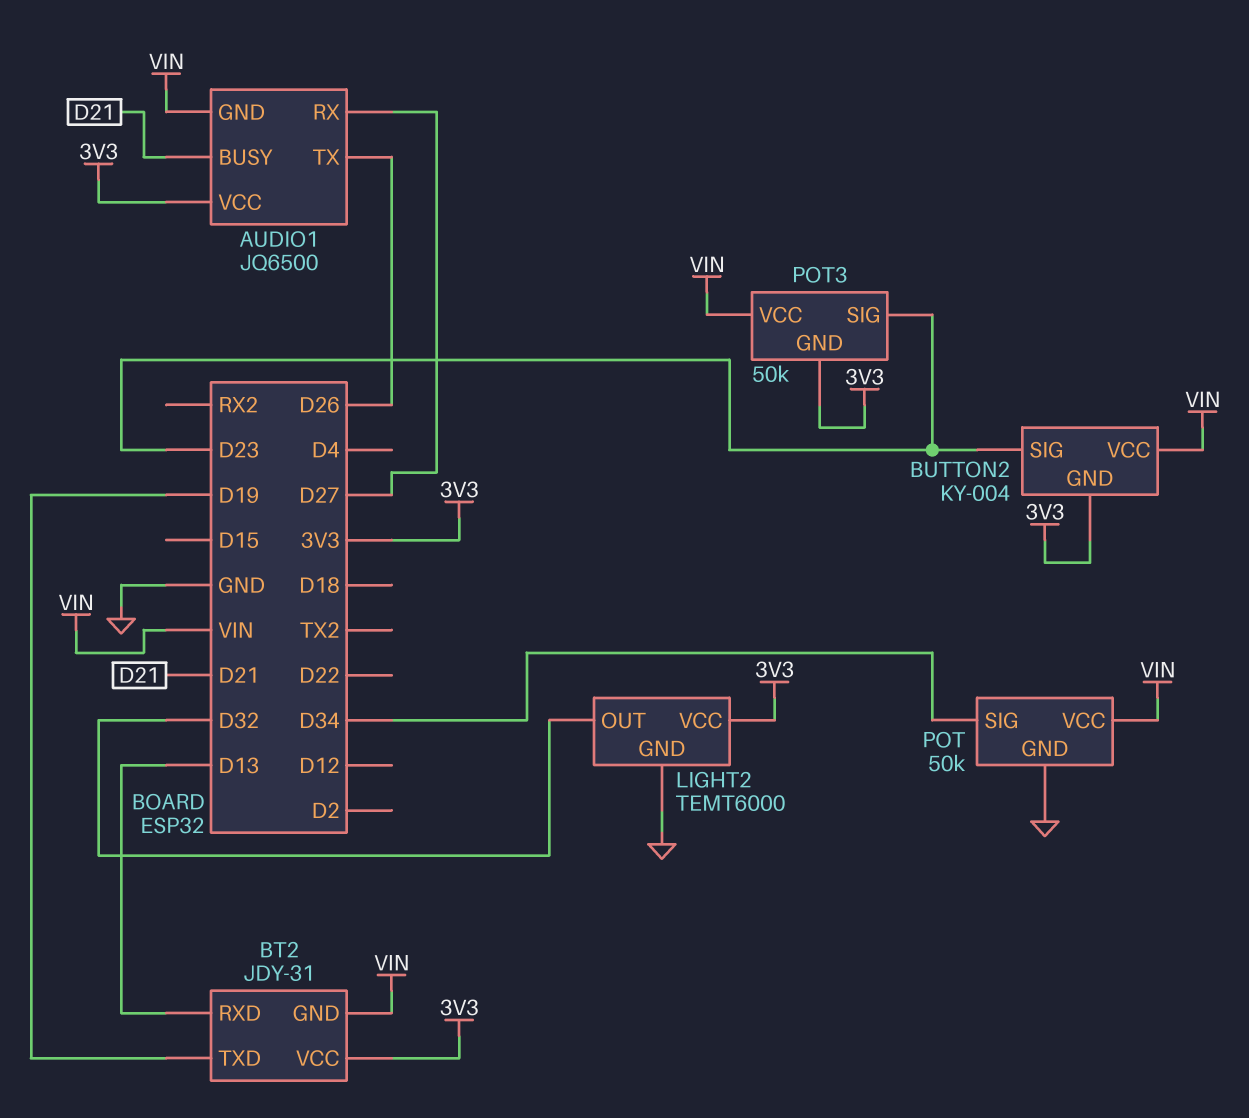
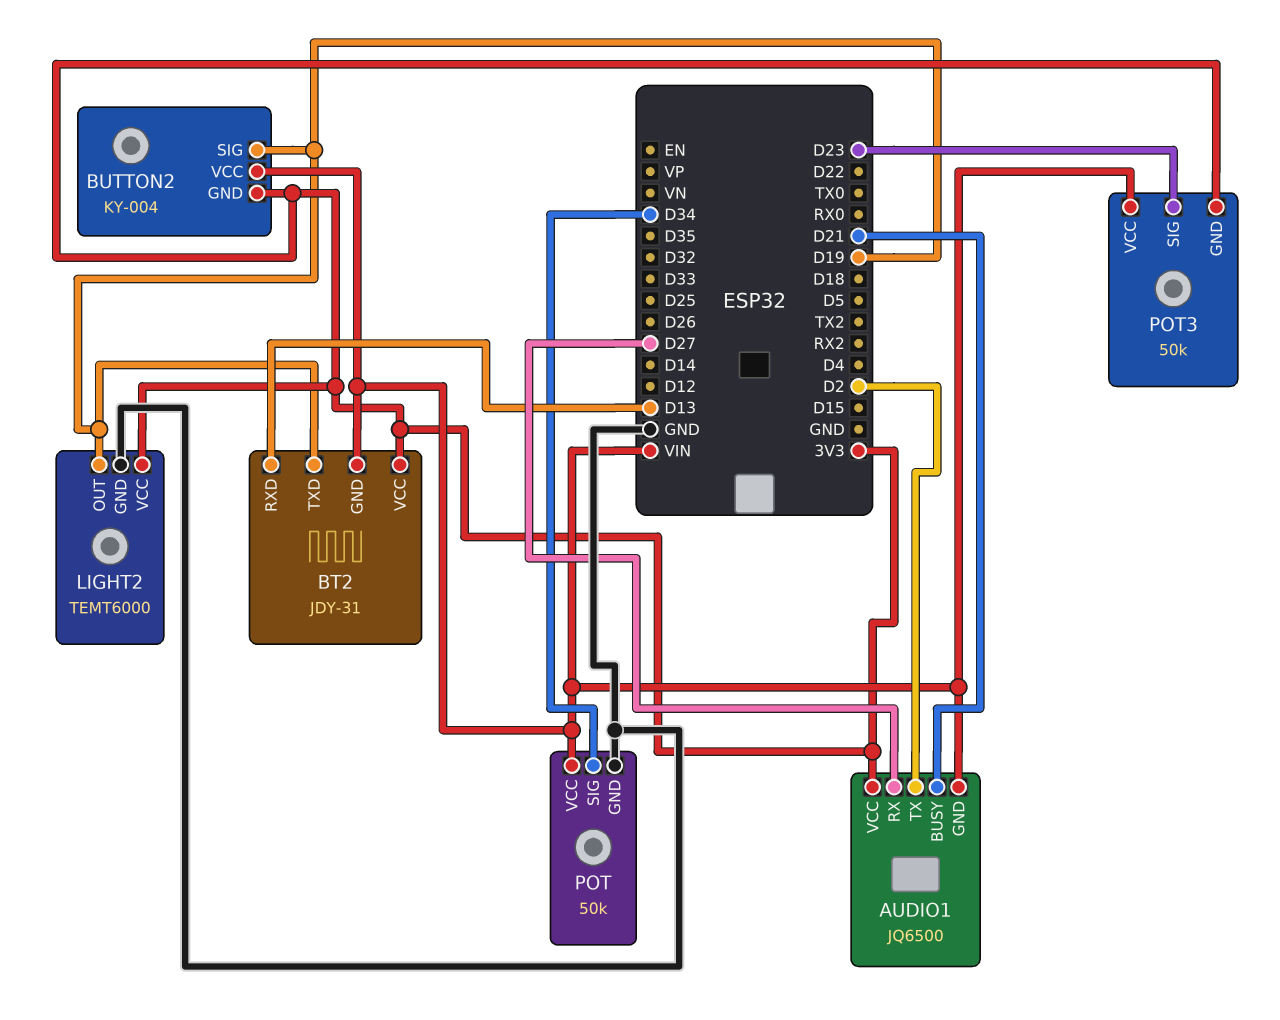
AUDIO1 pin TX: D26 -> D2
BUTTON2 pin SIG: D23 -> D19
LIGHT2 pin OUT: D32 -> D19

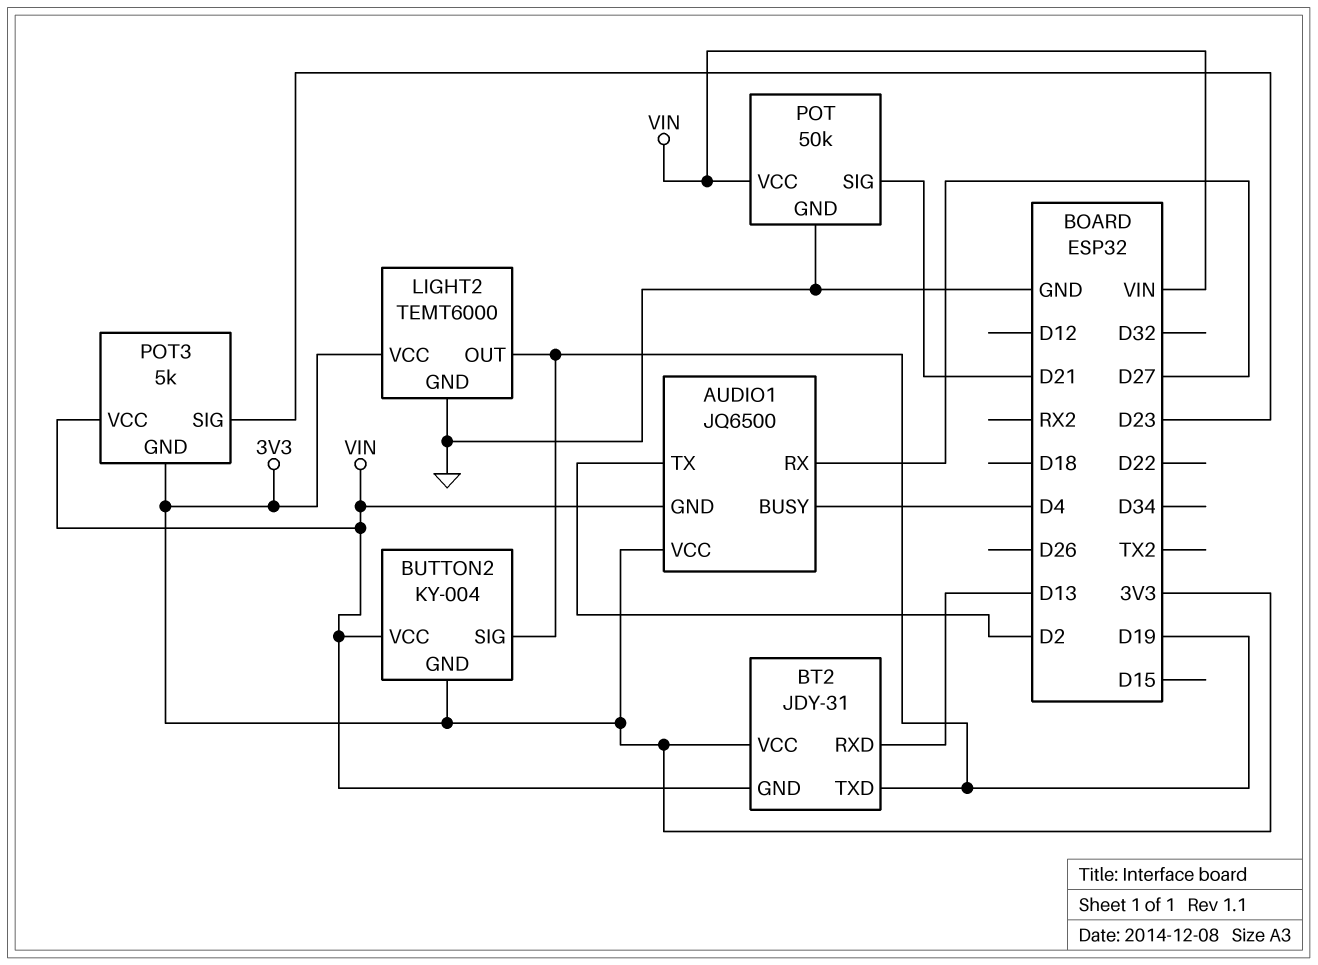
AUDIO1 pin BUSY: D21 -> D4
POT pin SIG: D34 -> D21
POT3: 50k -> 5k

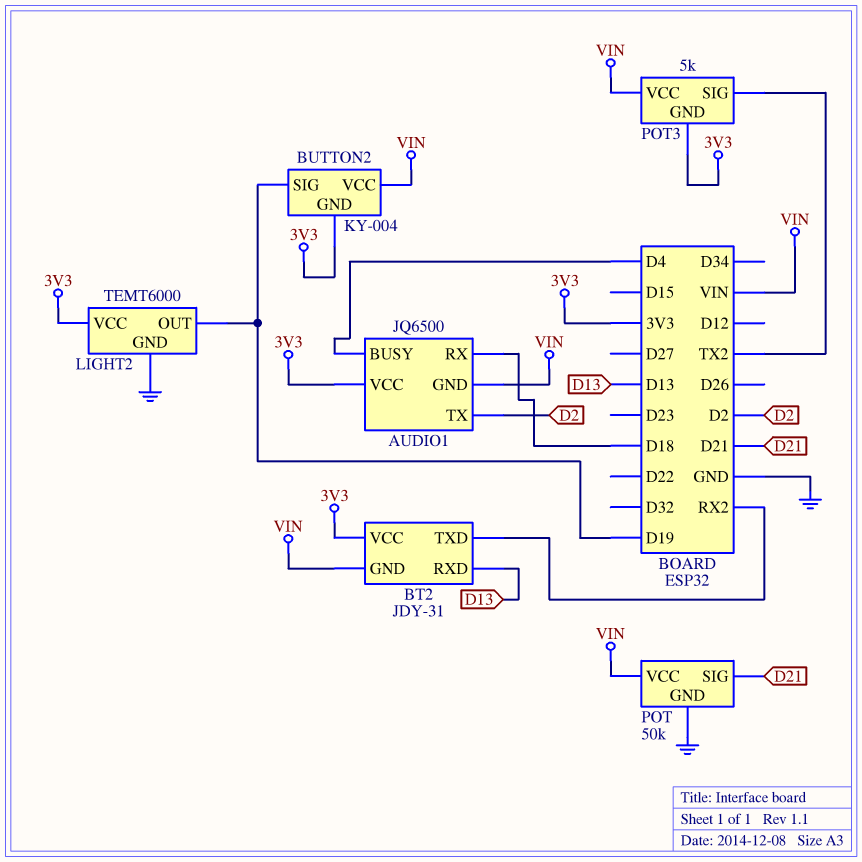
AUDIO1 pin RX: D27 -> D18
BT2 pin TXD: D19 -> RX2
POT3 pin SIG: D23 -> TX2

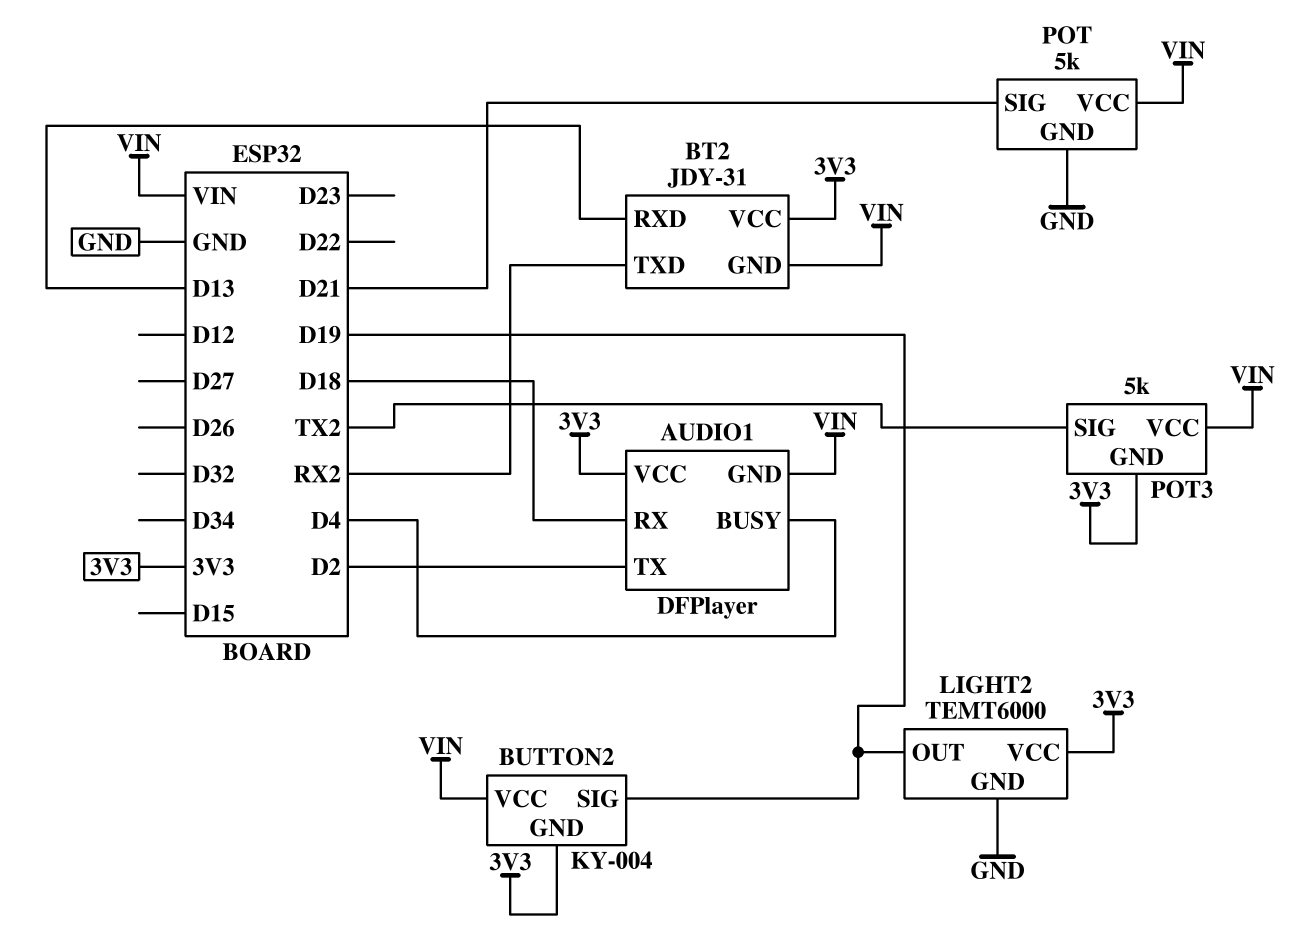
AUDIO1: JQ6500 -> DFPlayer
POT: 50k -> 5k

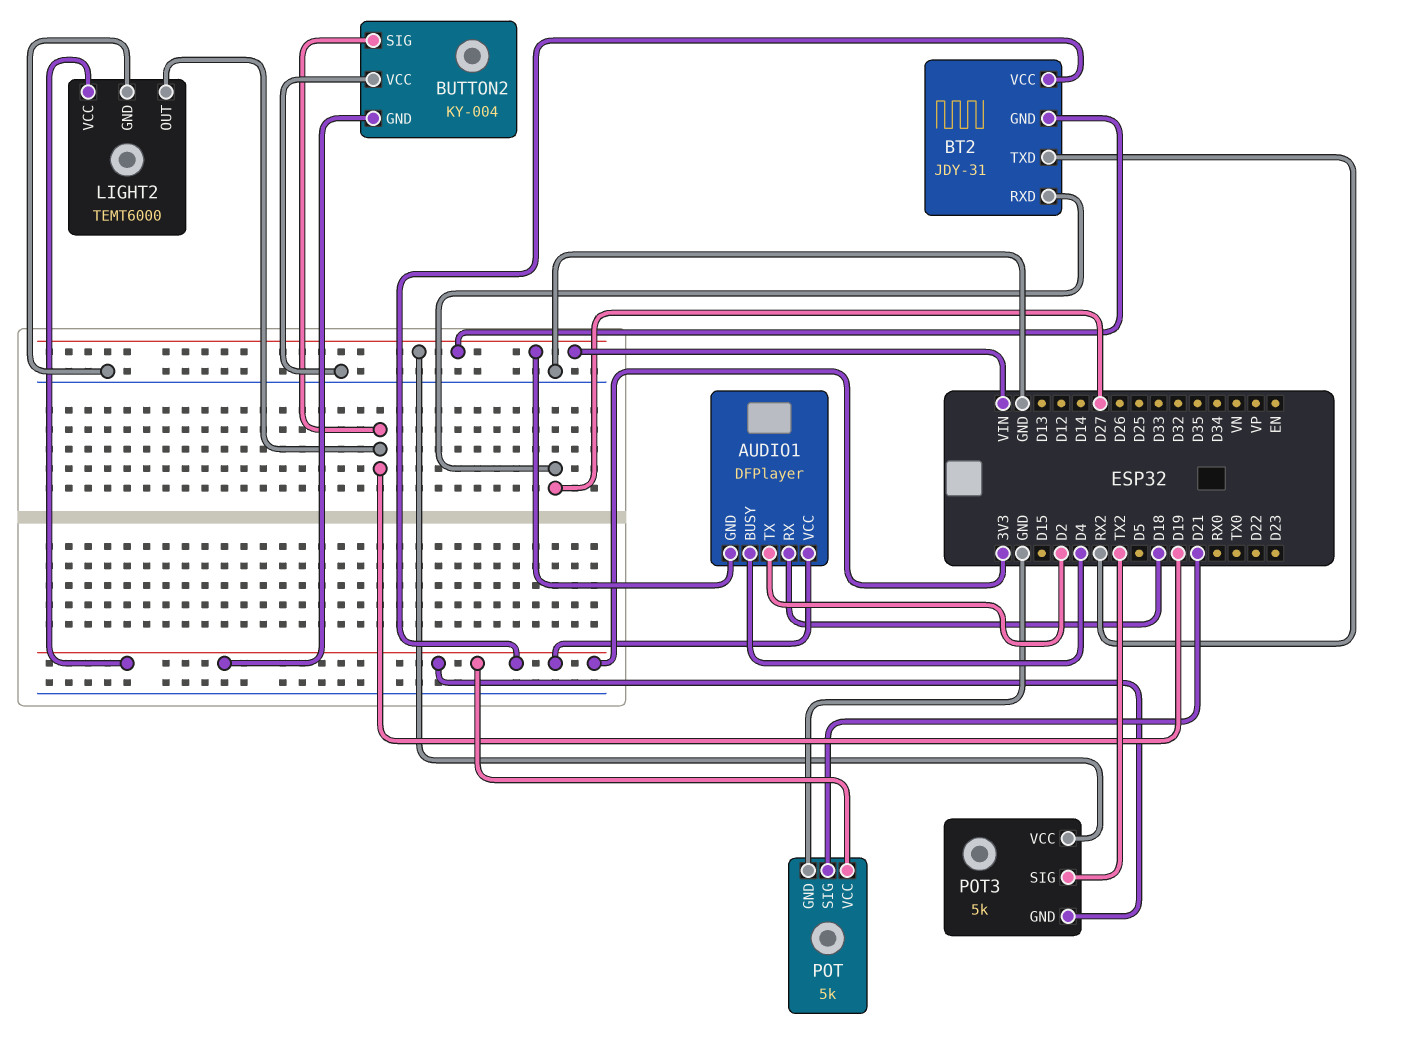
BT2 pin RXD: D13 -> D27
BUTTON2 pin VCC: VIN -> GND
POT pin VCC: VIN -> 3V3

